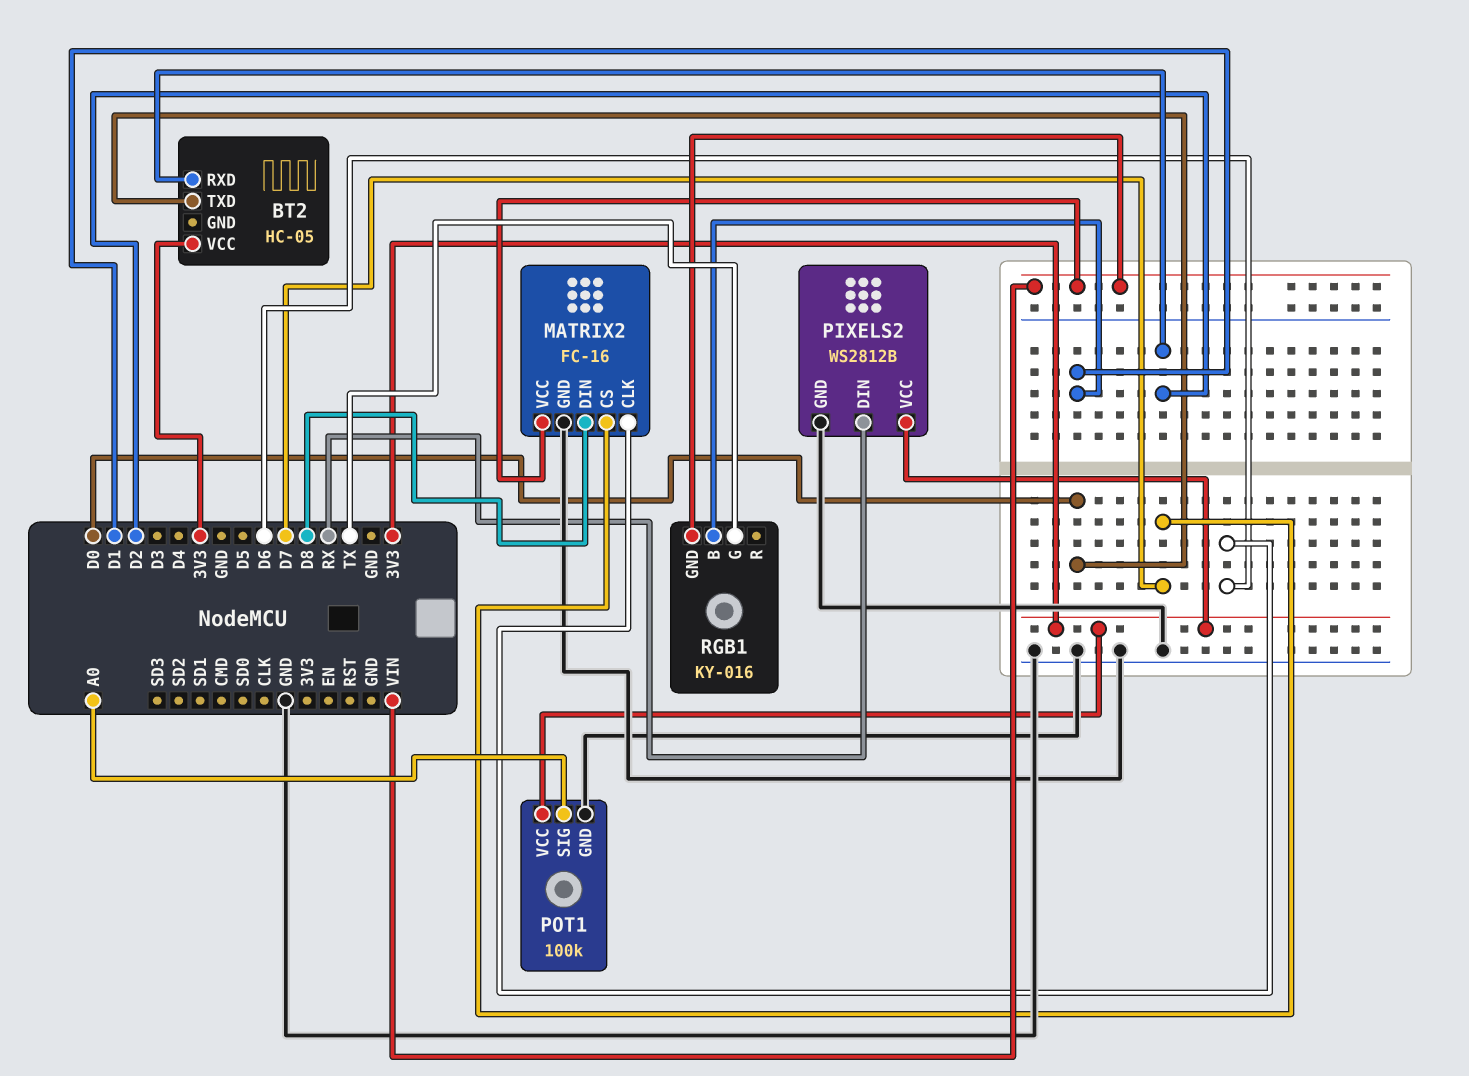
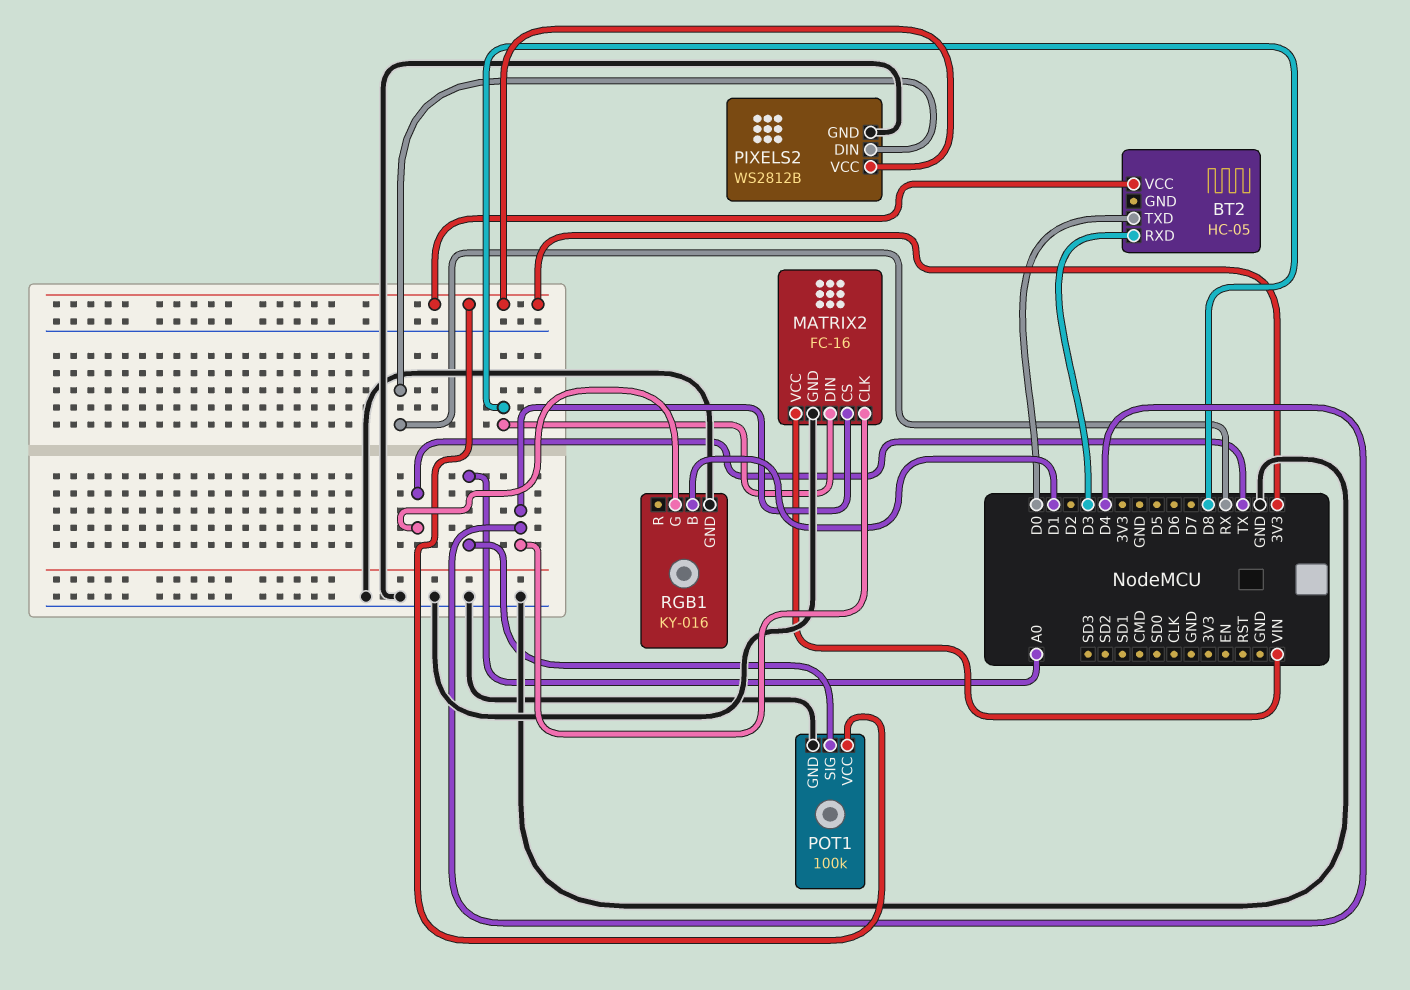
BT2 pin RXD: D2 -> D3
MATRIX2 pin CLK: D6 -> D4
MATRIX2 pin CS: D7 -> D4
RGB1 pin GND: VIN -> GND

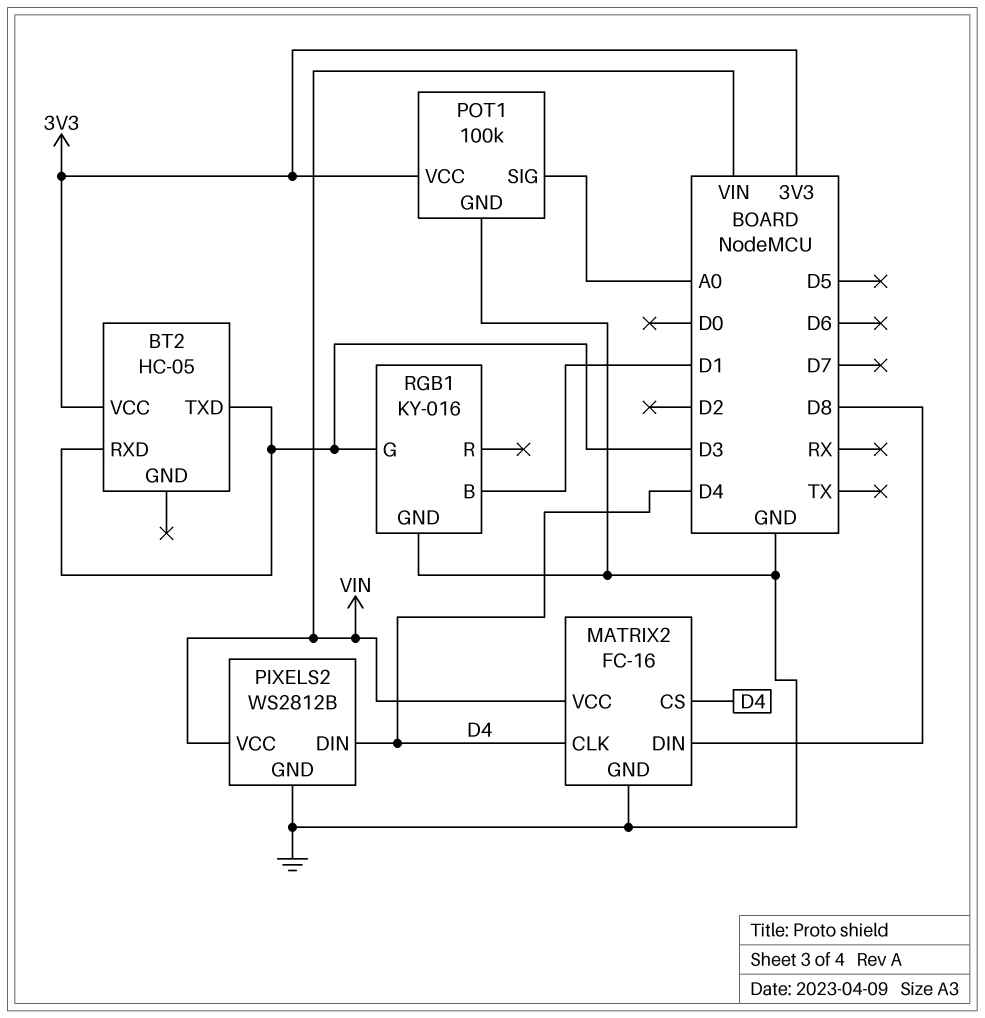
BT2 pin TXD: D0 -> D3
PIXELS2 pin DIN: RX -> D4
PIXELS2 pin VCC: 3V3 -> VIN
RGB1 pin G: TX -> D3

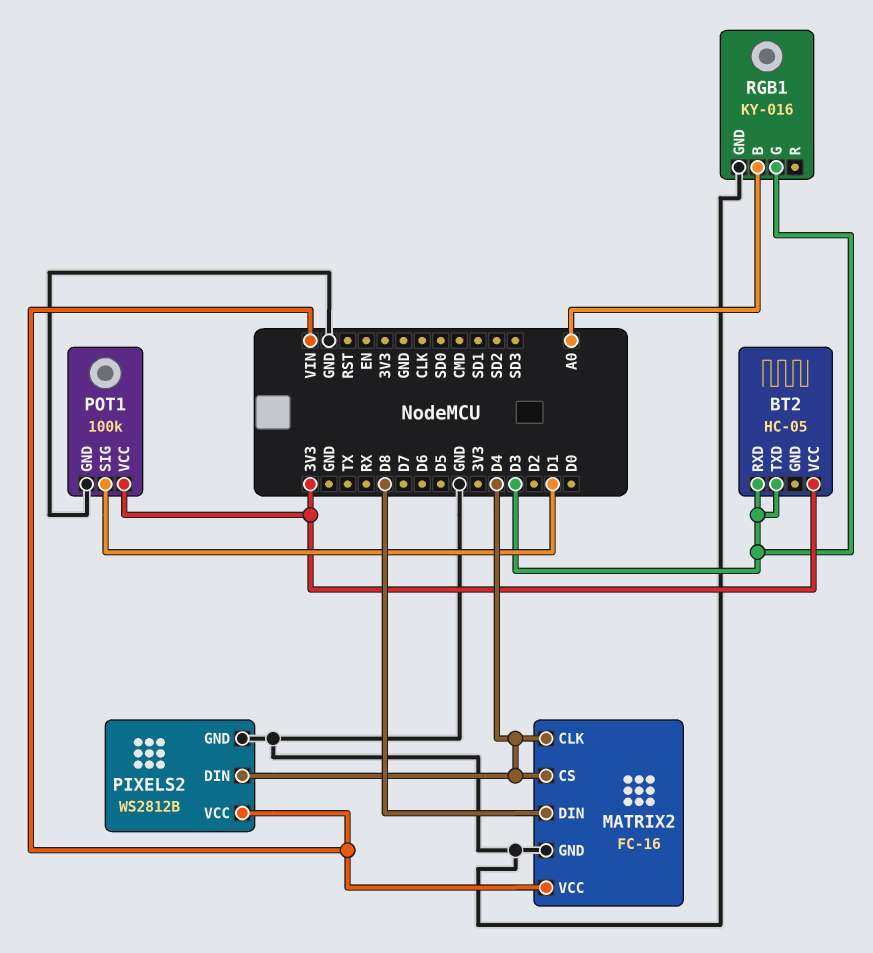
POT1 pin SIG: A0 -> D1
RGB1 pin B: D1 -> A0

